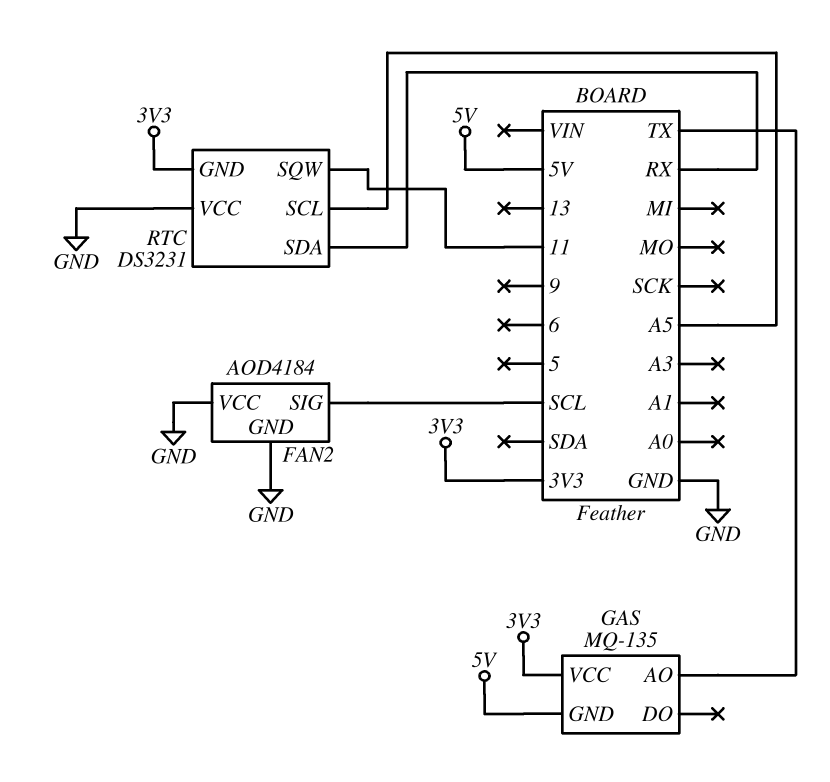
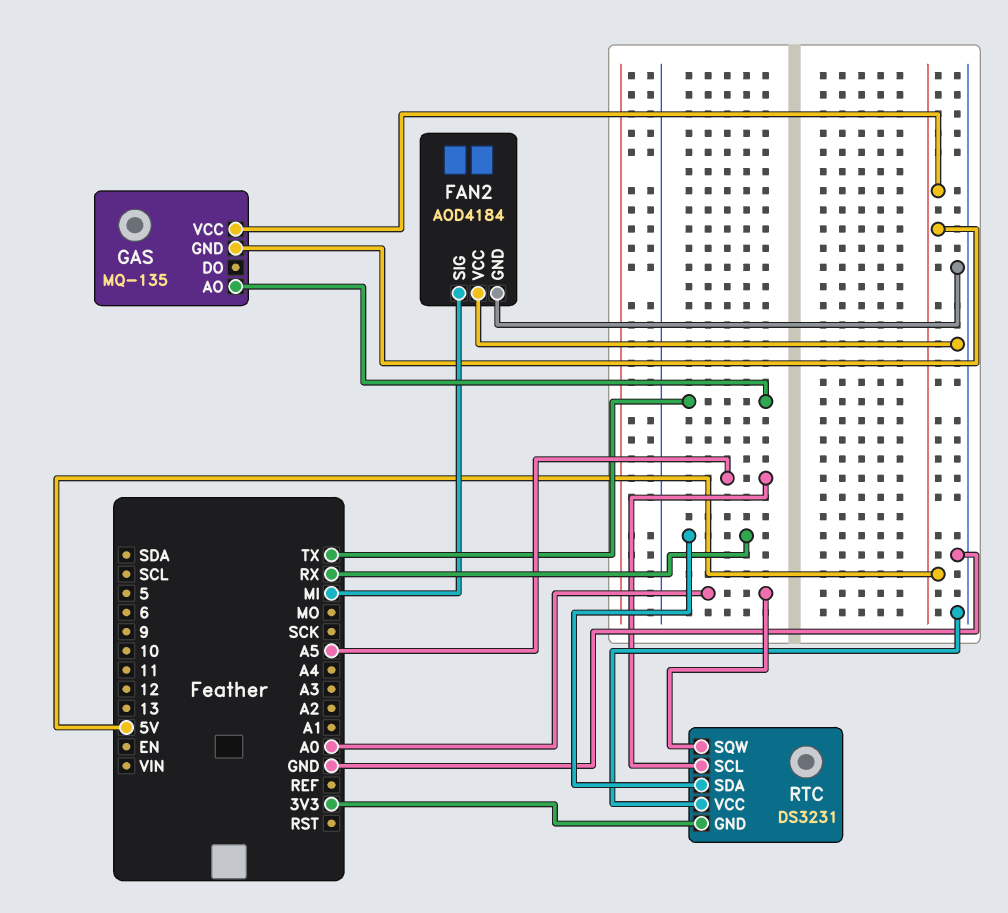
FAN2 pin SIG: SCL -> MI
GAS pin VCC: 3V3 -> 5V
RTC pin SQW: 11 -> A0

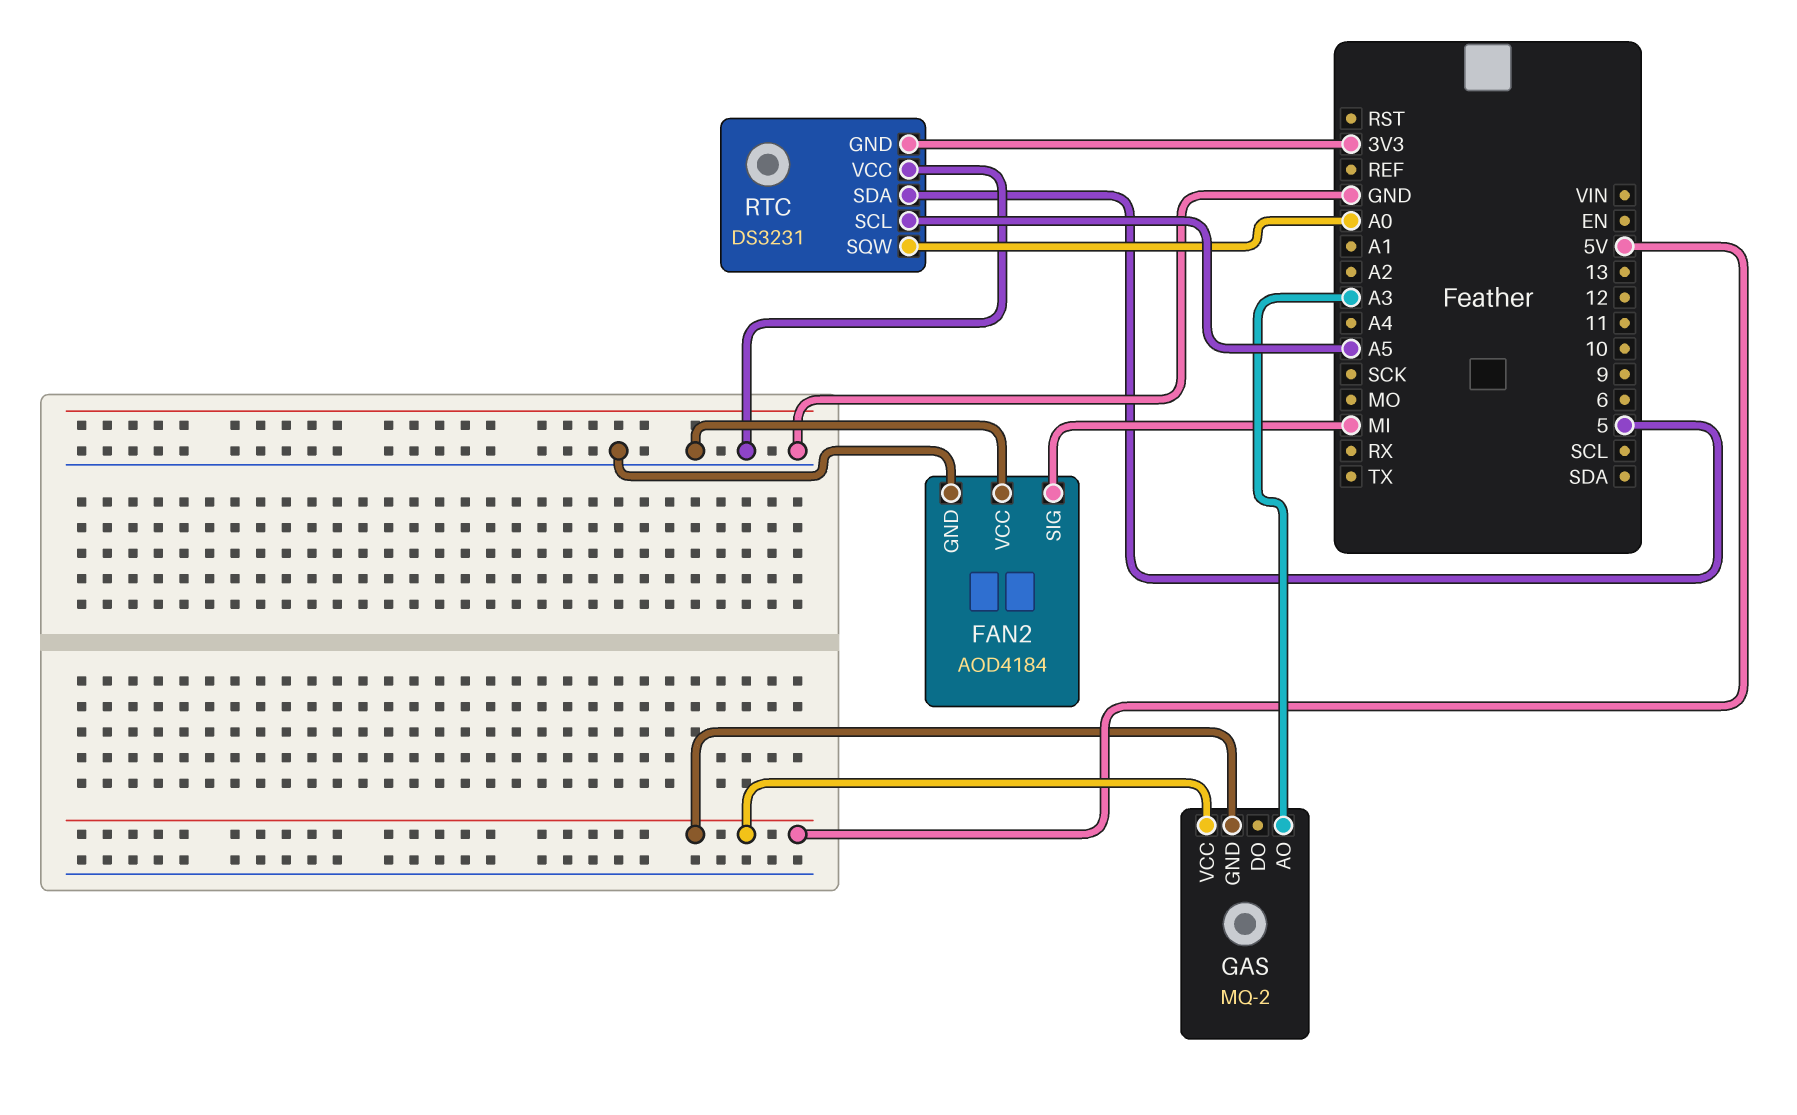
GAS: MQ-135 -> MQ-2
GAS pin AO: TX -> A3
RTC pin SDA: RX -> 5

